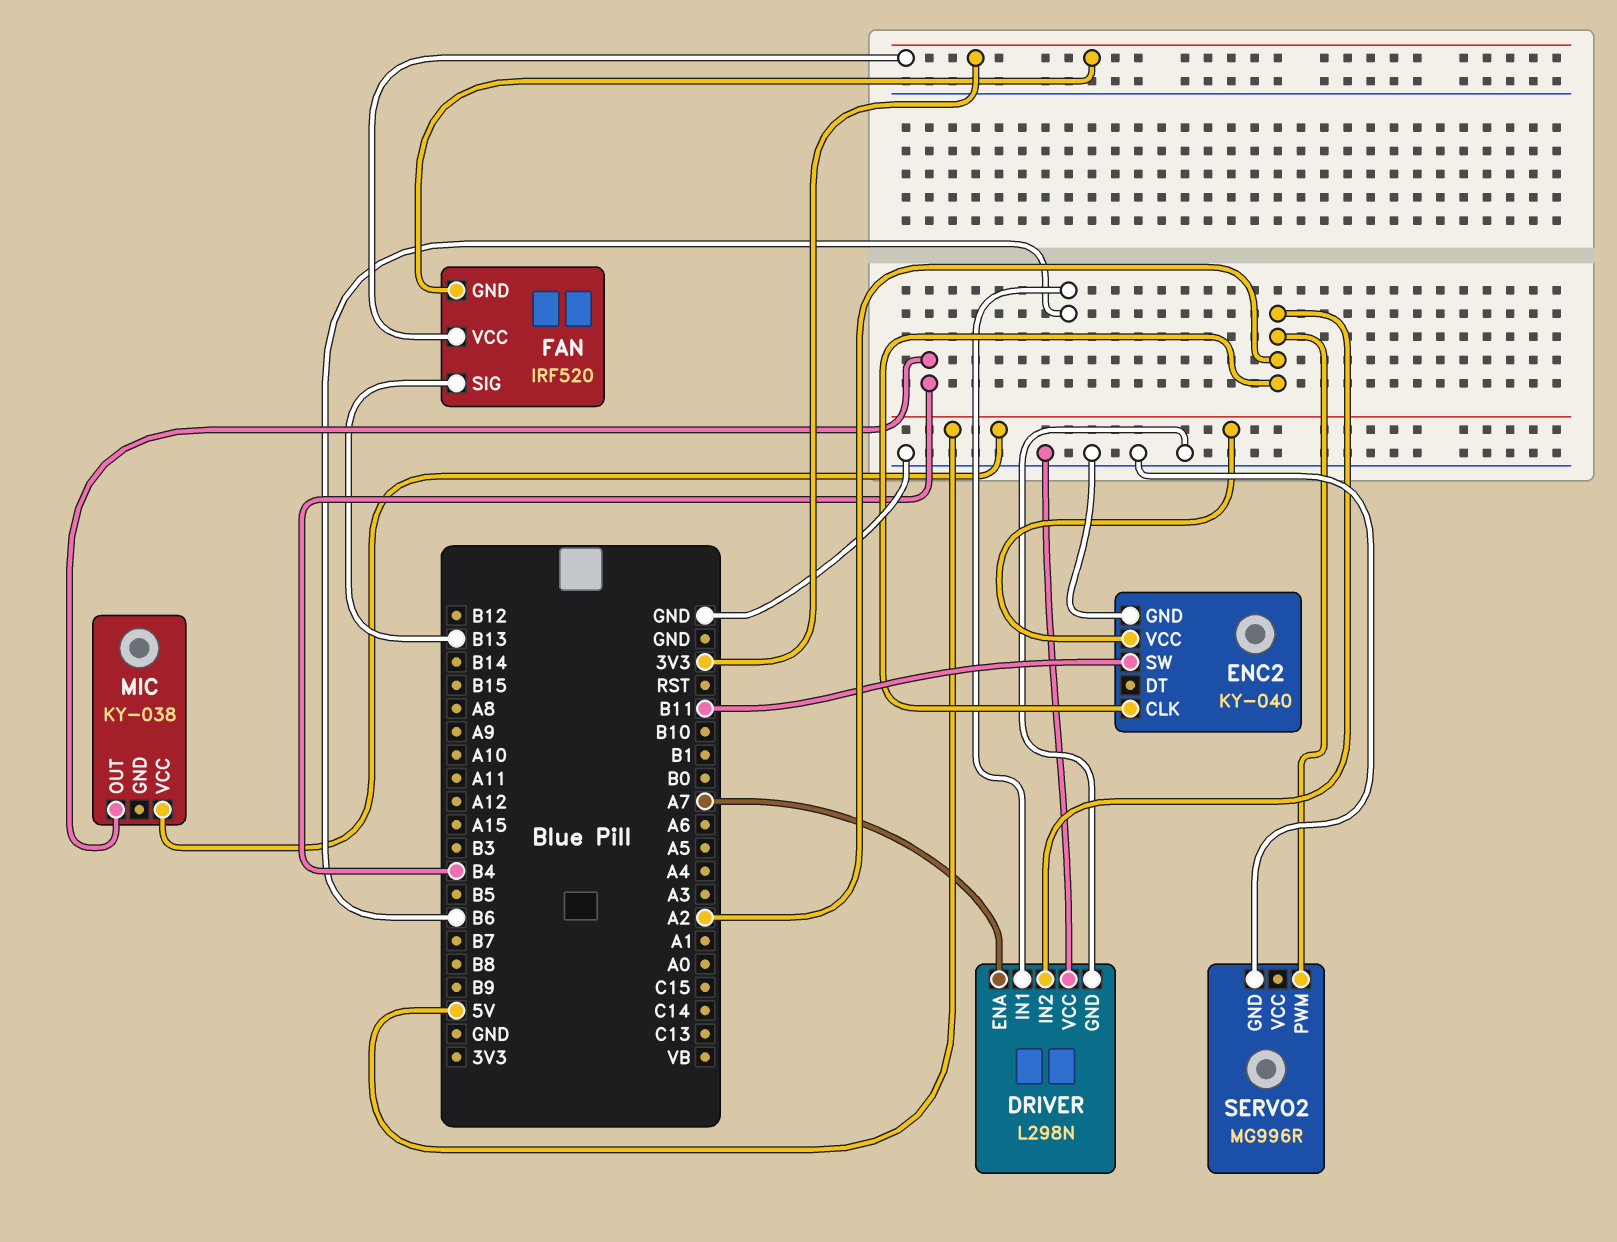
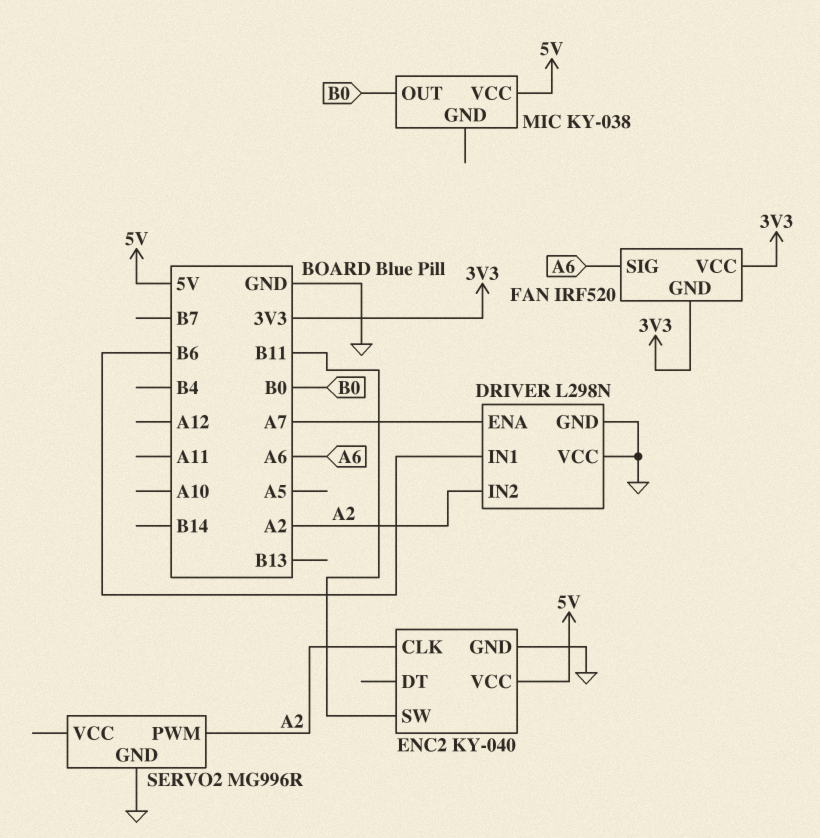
FAN pin SIG: B13 -> A6
MIC pin OUT: B4 -> B0

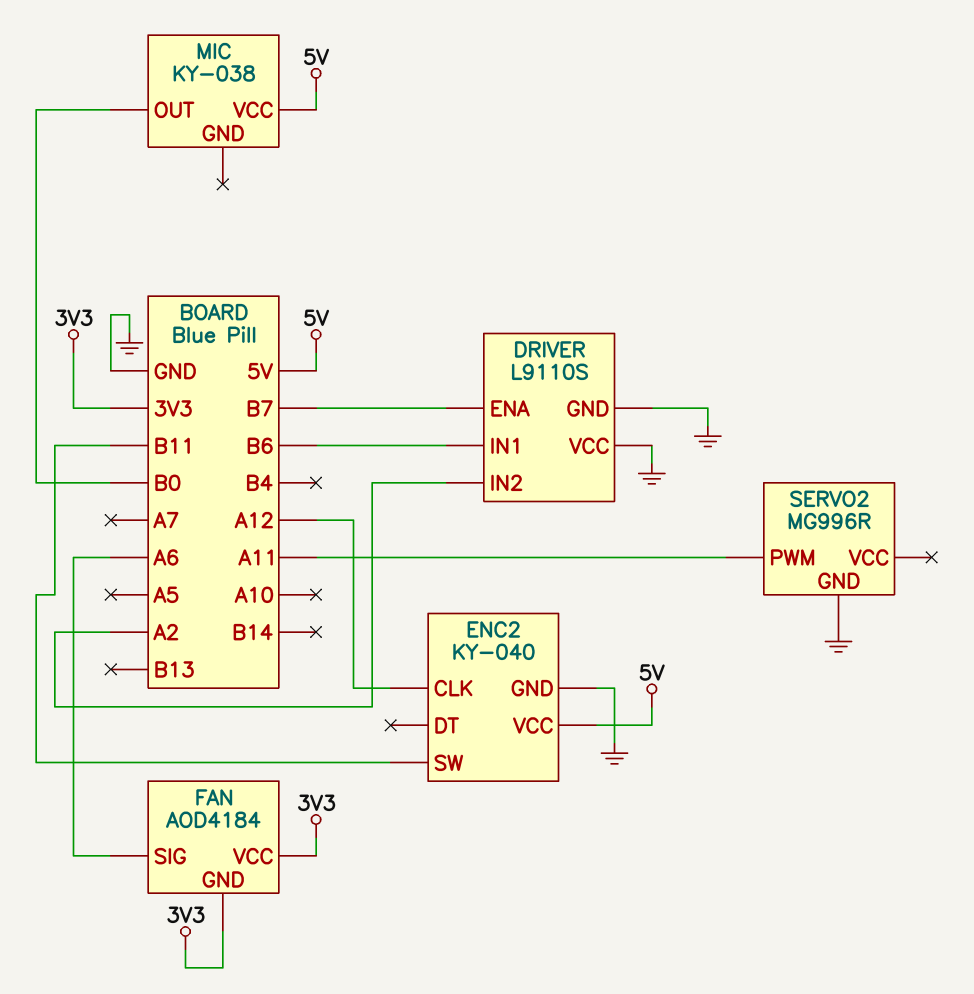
DRIVER: L298N -> L9110S
DRIVER pin ENA: A7 -> B7
ENC2 pin CLK: A2 -> A12
FAN: IRF520 -> AOD4184
SERVO2 pin PWM: A2 -> A11

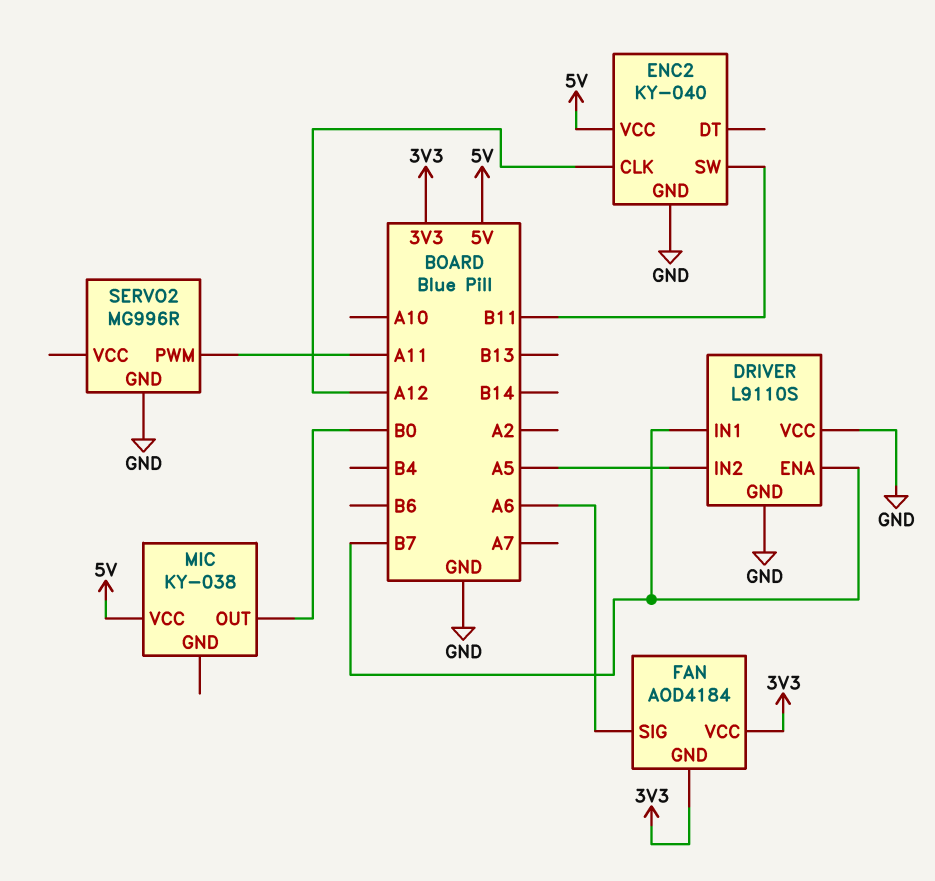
DRIVER pin IN1: B6 -> B7
DRIVER pin IN2: A2 -> A5

